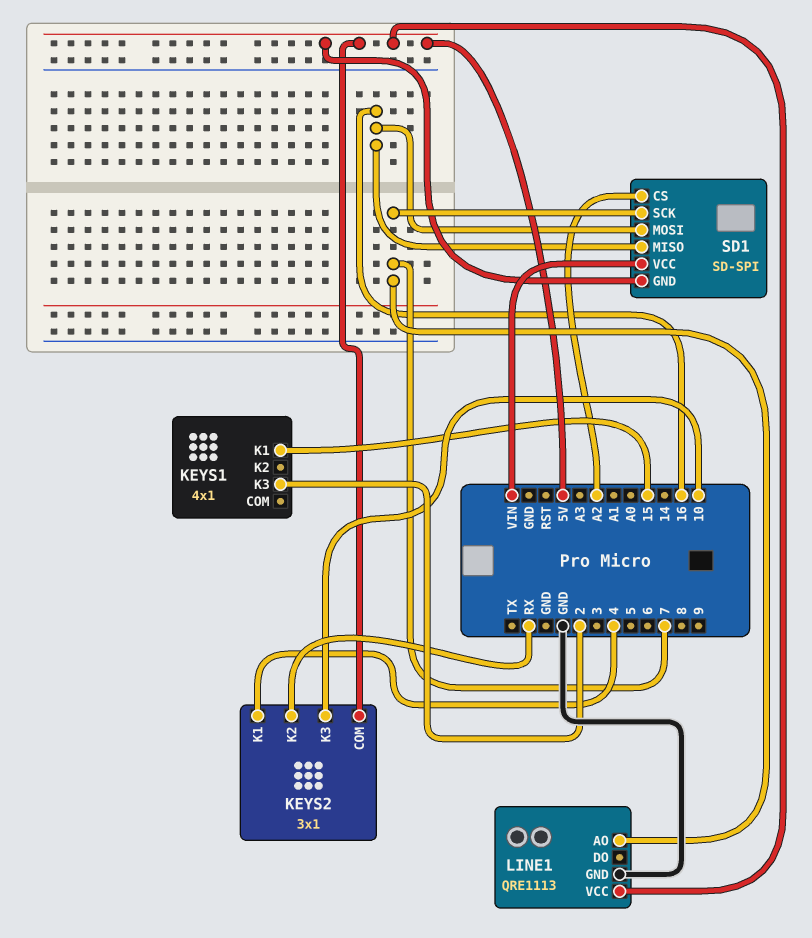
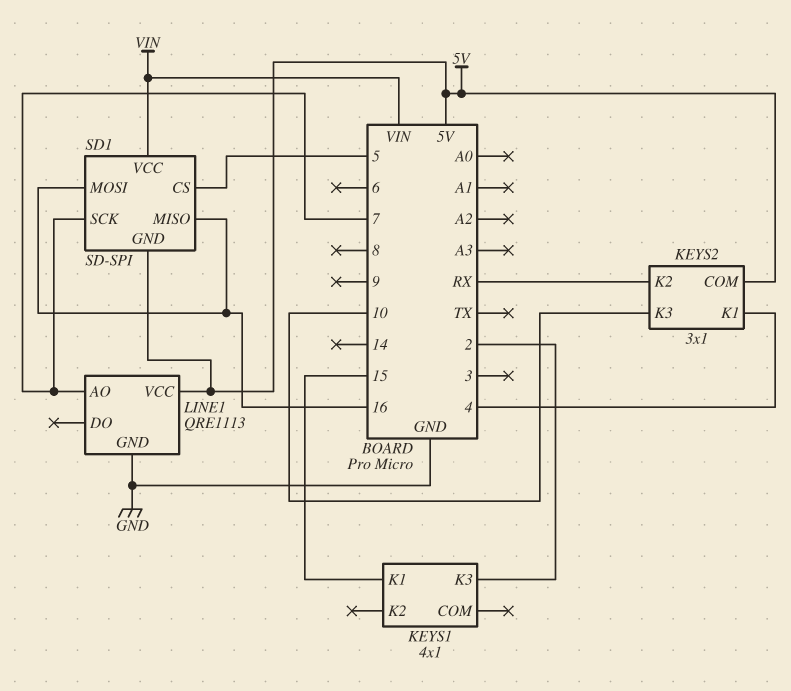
SD1 pin CS: A2 -> 5

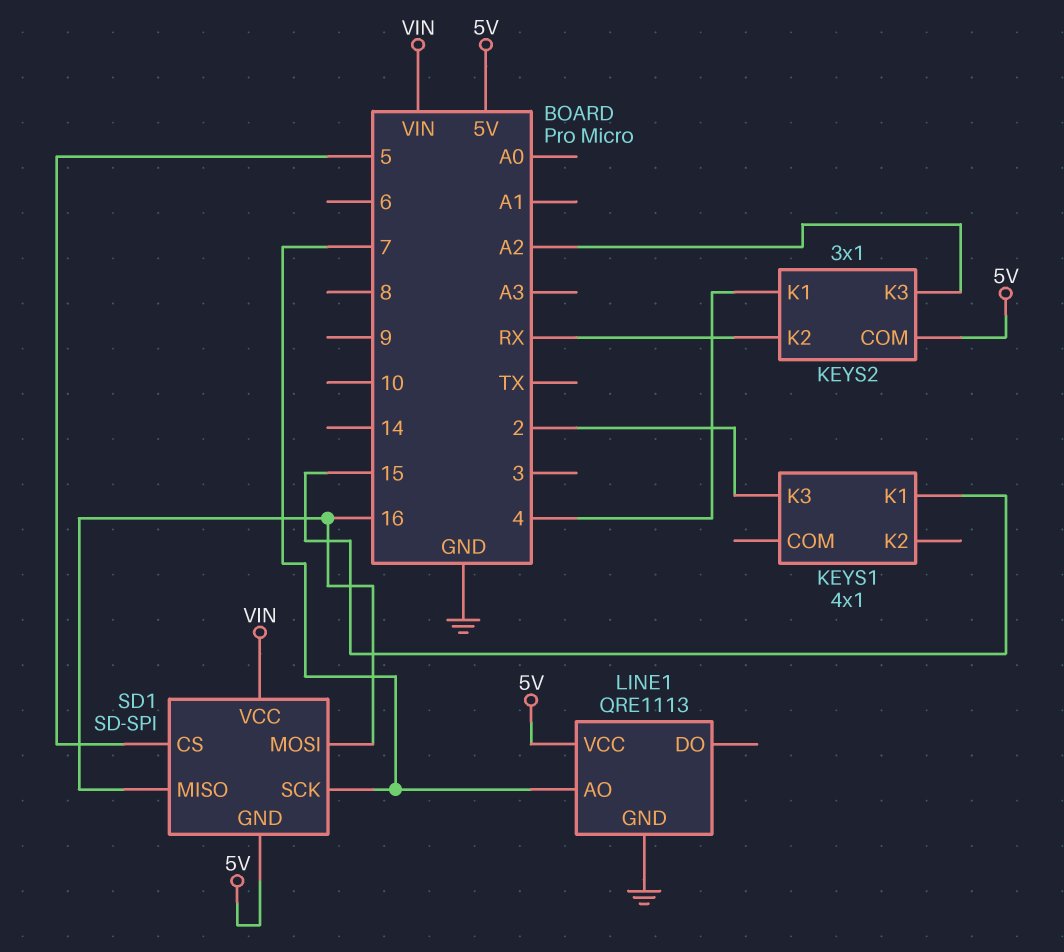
KEYS2 pin K3: 10 -> A2

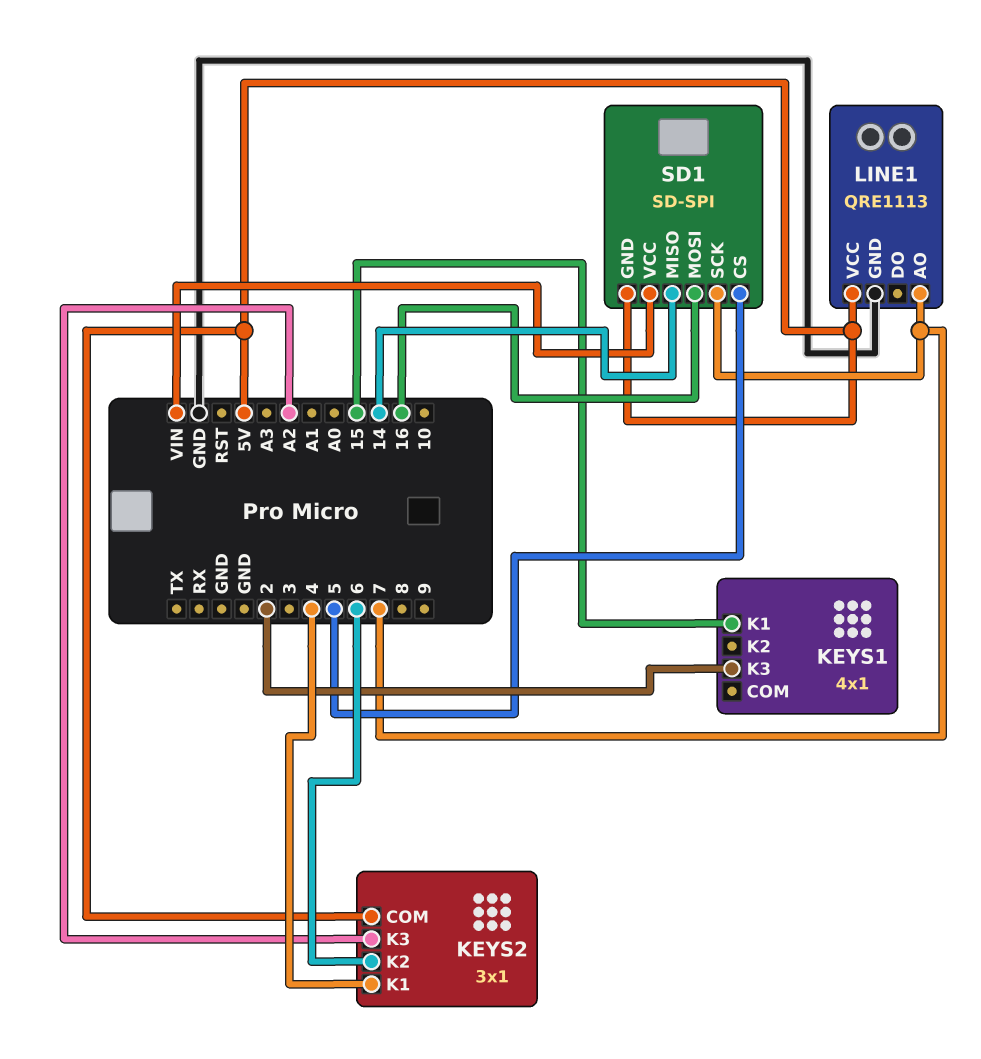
KEYS2 pin K2: RX -> 6
SD1 pin MISO: 16 -> 14

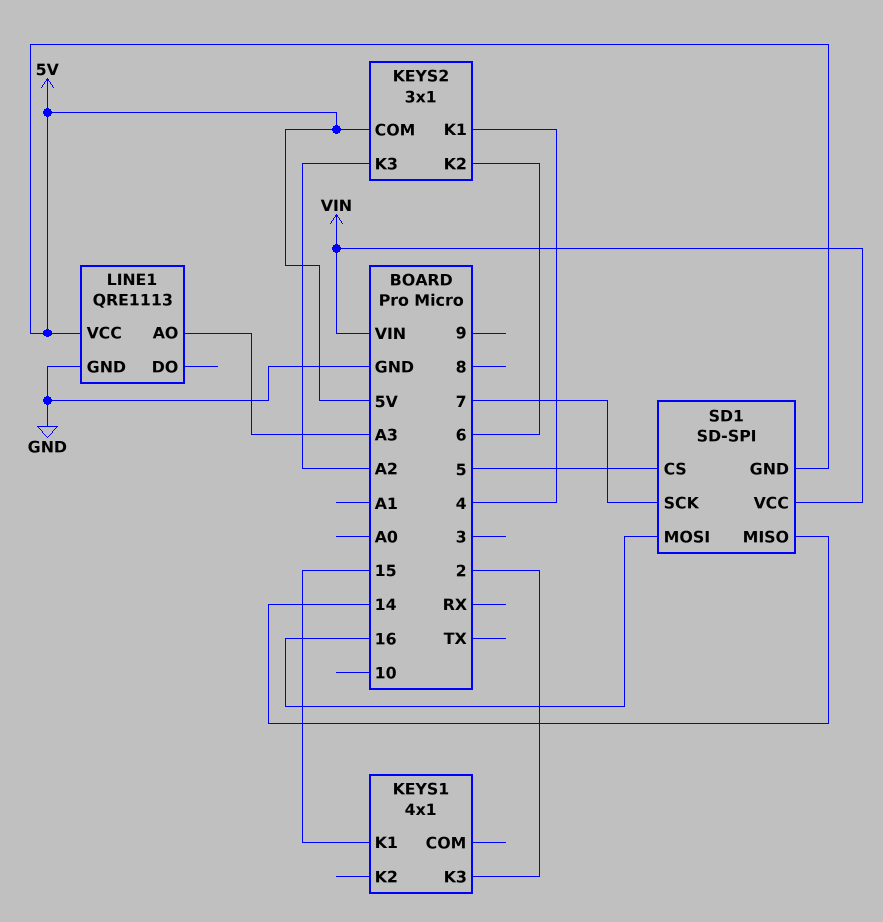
LINE1 pin AO: 7 -> A3

